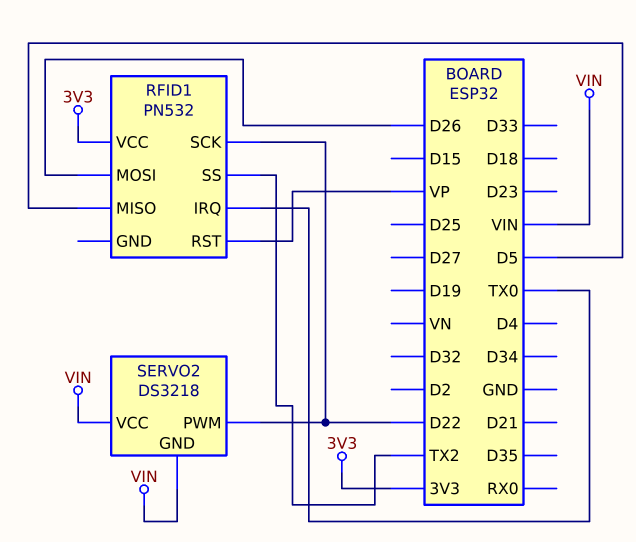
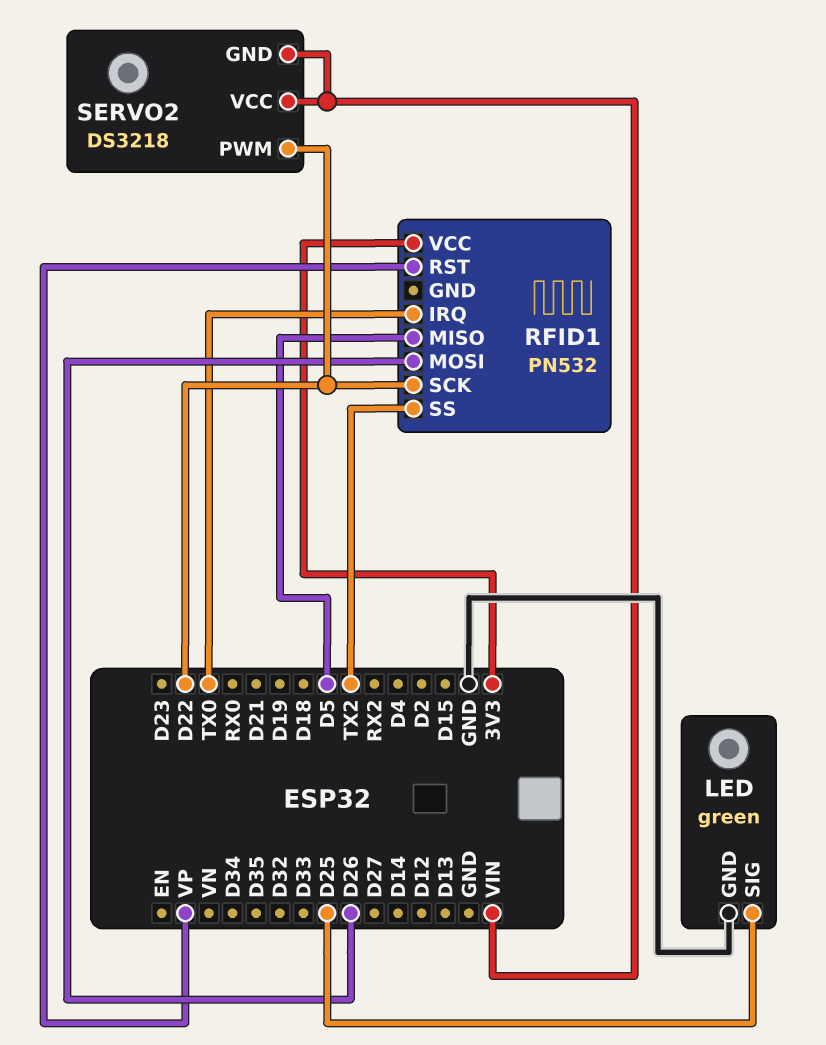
LED: none -> green
LED pin GND: none -> GND
LED pin SIG: none -> D25

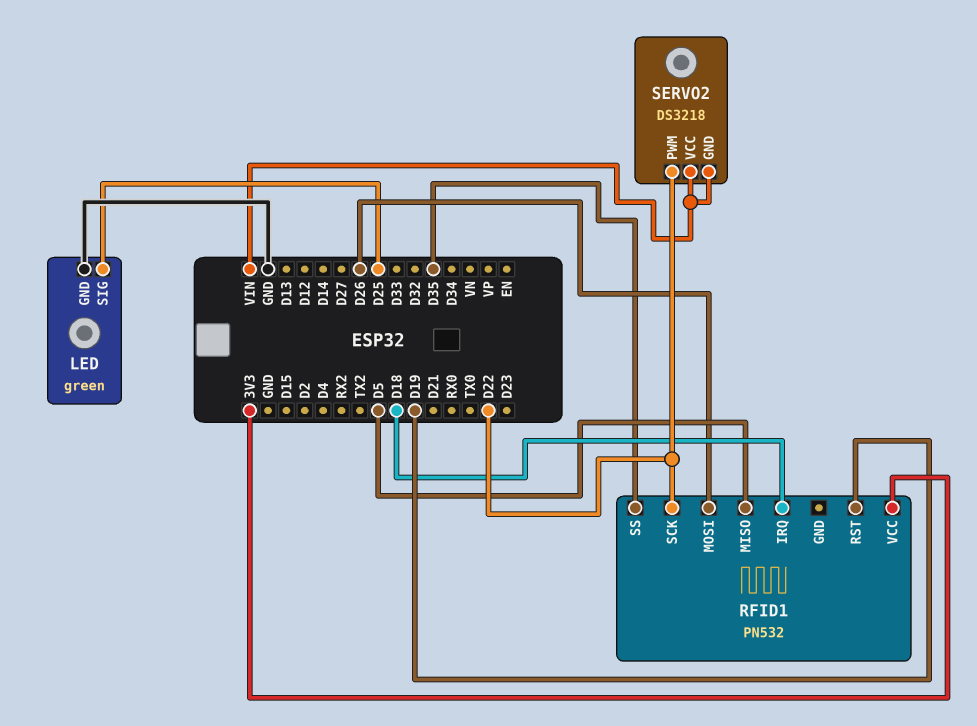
RFID1 pin IRQ: TX0 -> D18
RFID1 pin RST: VP -> D19
RFID1 pin SS: TX2 -> D35

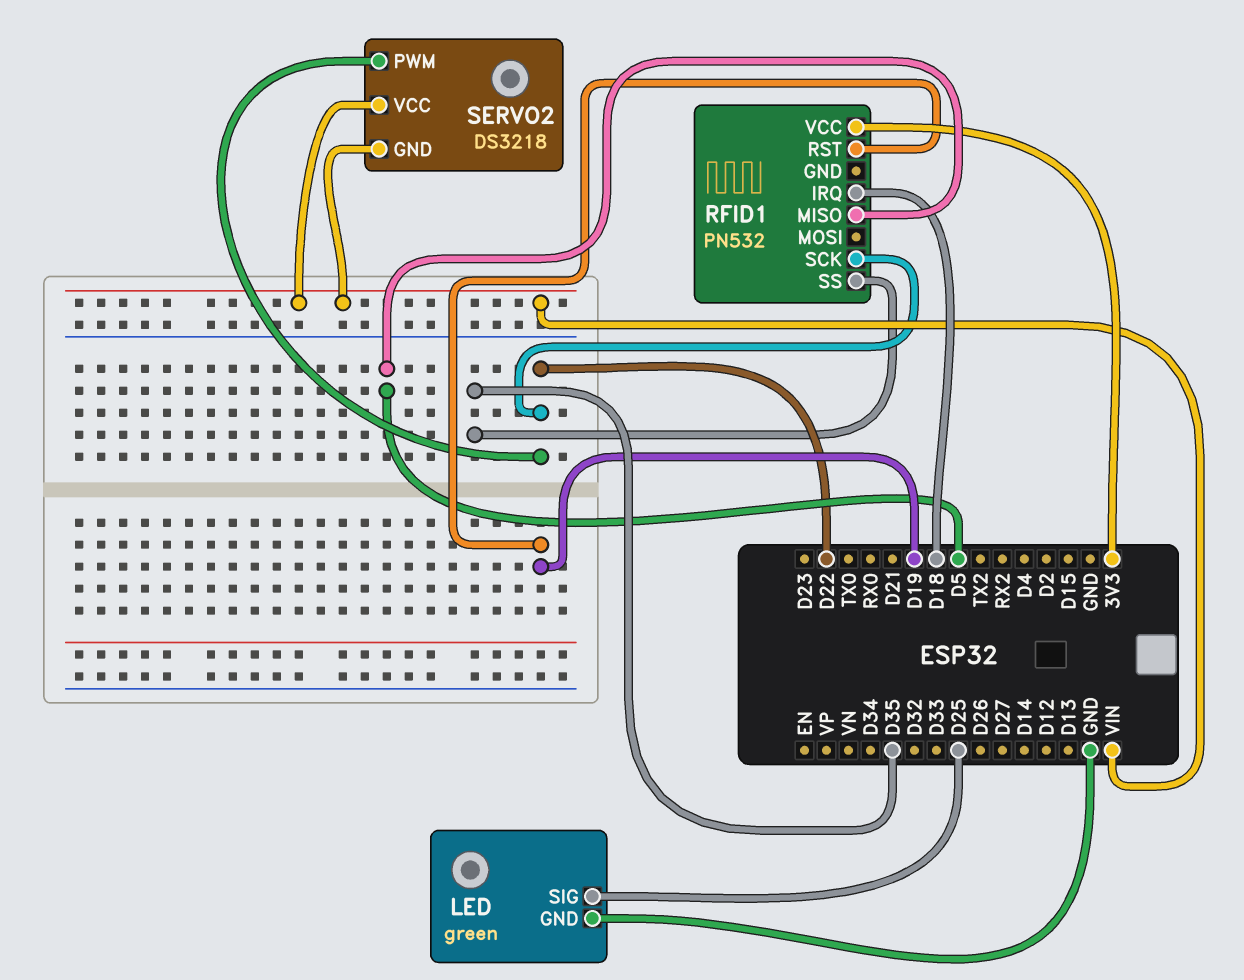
RFID1 pin MOSI: D26 -> none

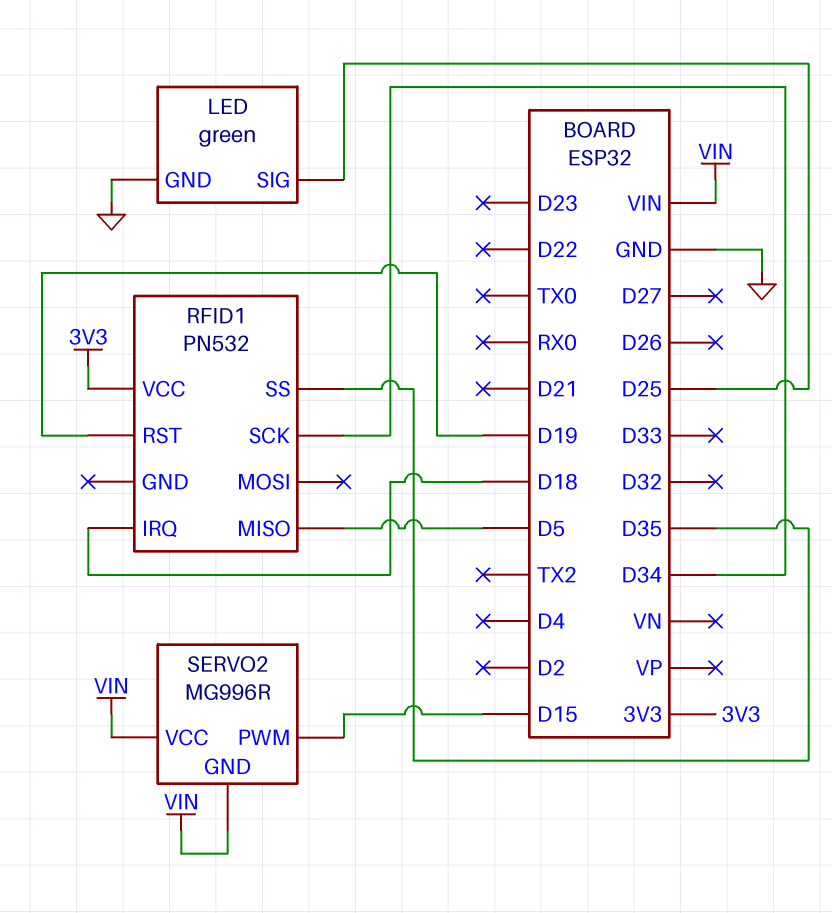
RFID1 pin SCK: D22 -> D34
SERVO2: DS3218 -> MG996R
SERVO2 pin PWM: D22 -> D15

